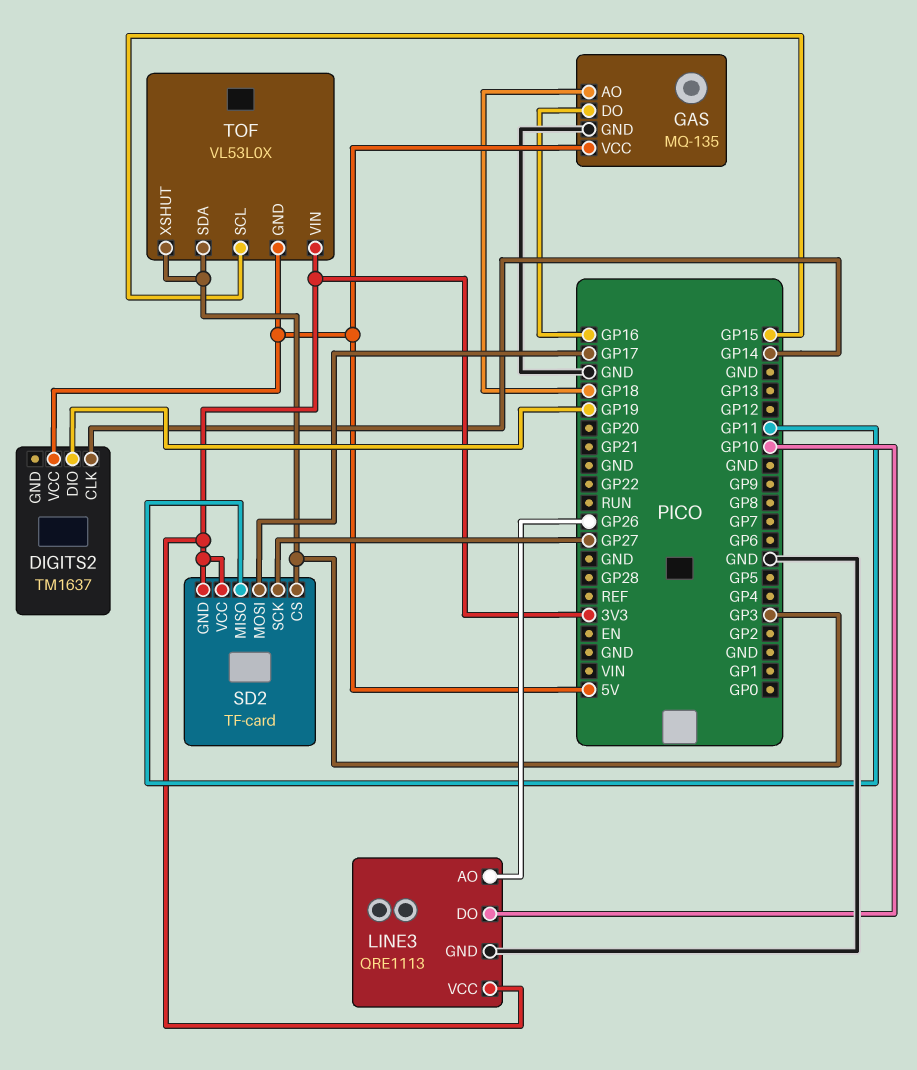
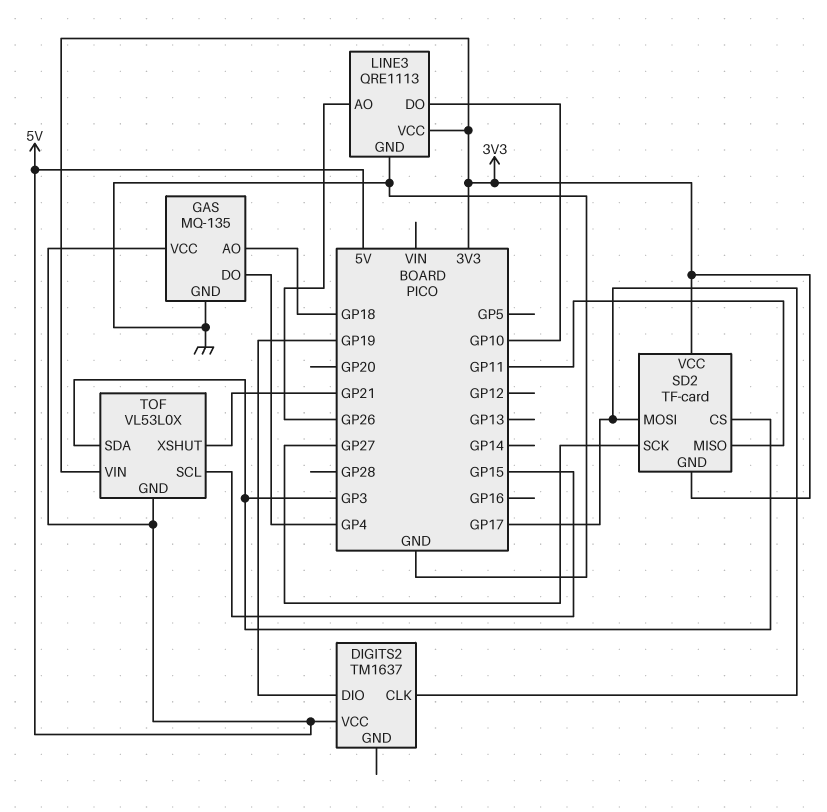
DIGITS2 pin CLK: GP14 -> GP17
GAS pin DO: GP16 -> GP4
TOF pin XSHUT: GP3 -> GP21

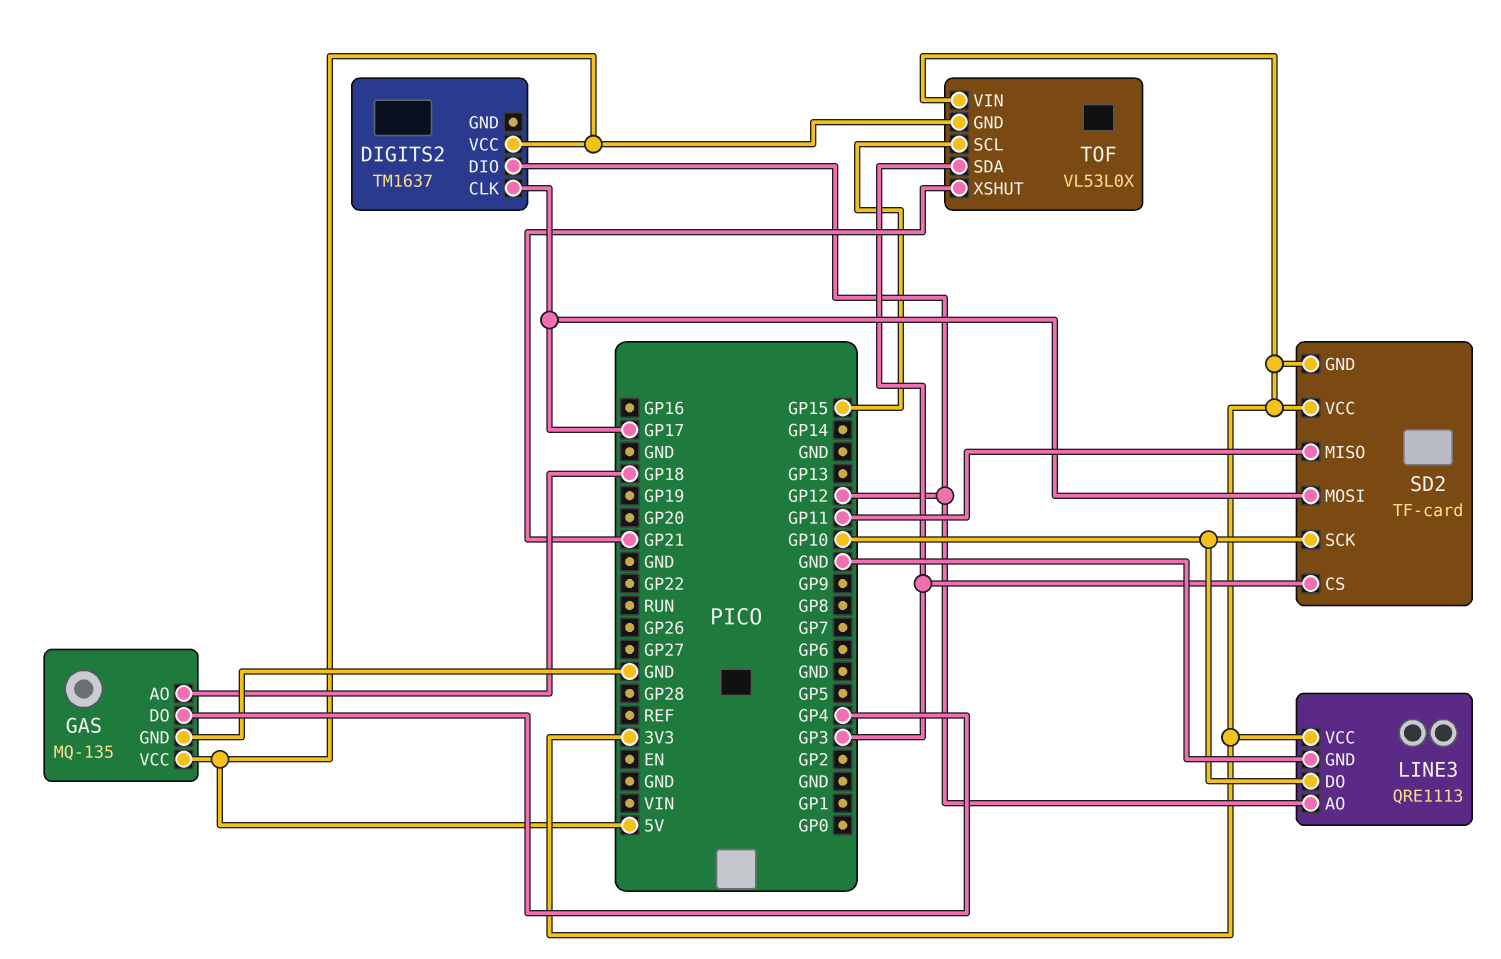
DIGITS2 pin DIO: GP19 -> GP12
LINE3 pin AO: GP26 -> GP12
SD2 pin SCK: GP27 -> GP10

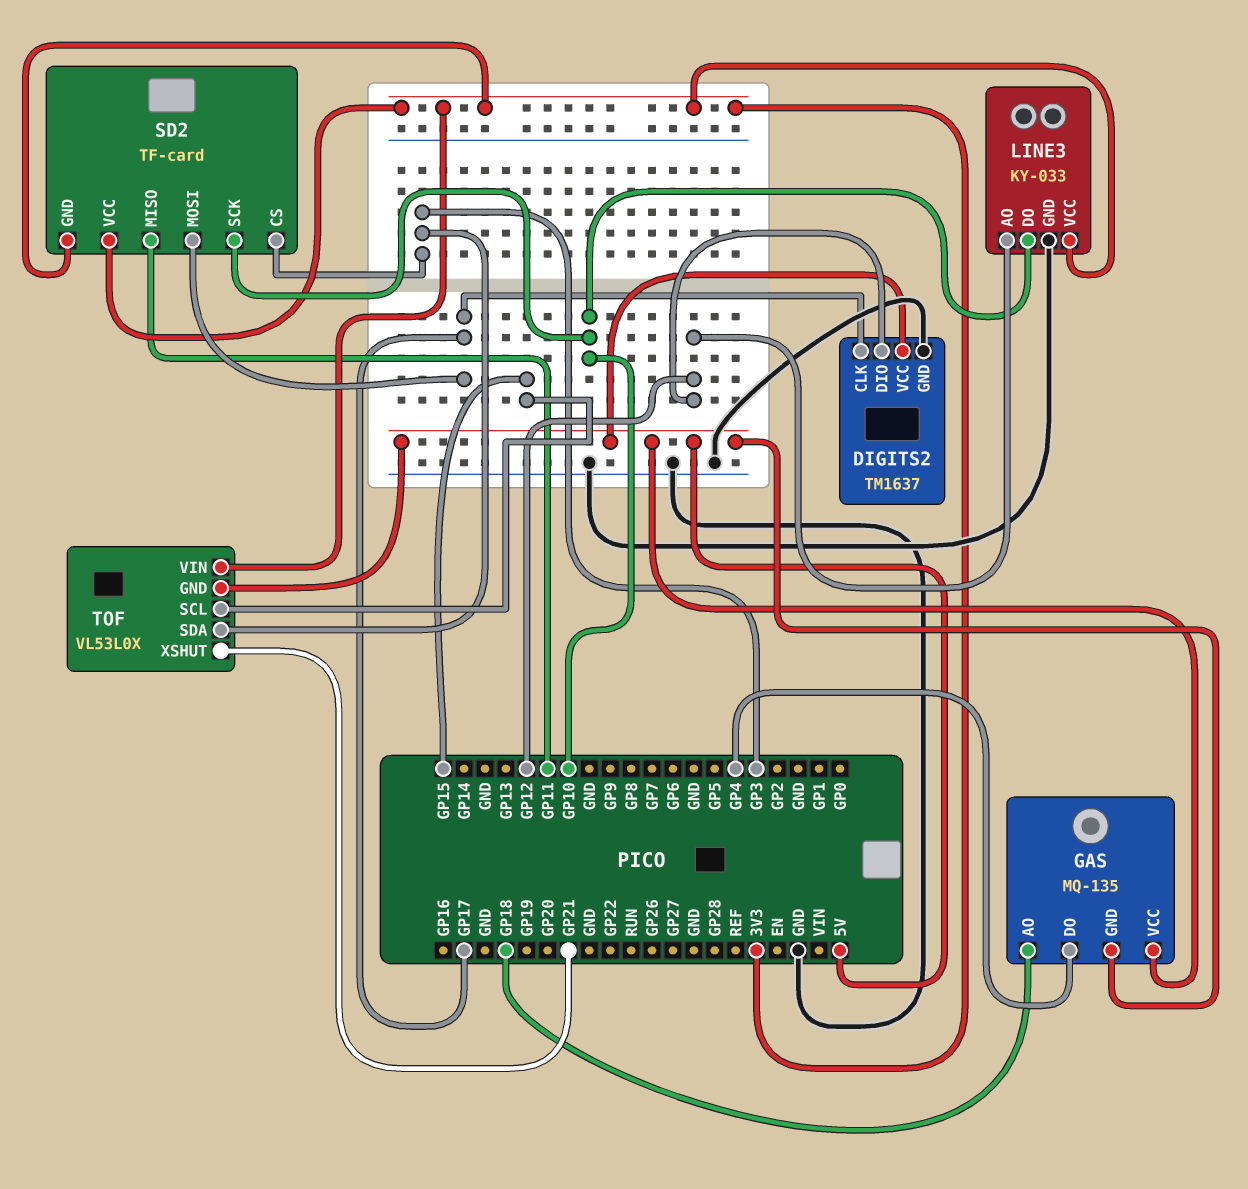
DIGITS2 pin GND: none -> GND
GAS pin GND: GND -> 5V
LINE3: QRE1113 -> KY-033

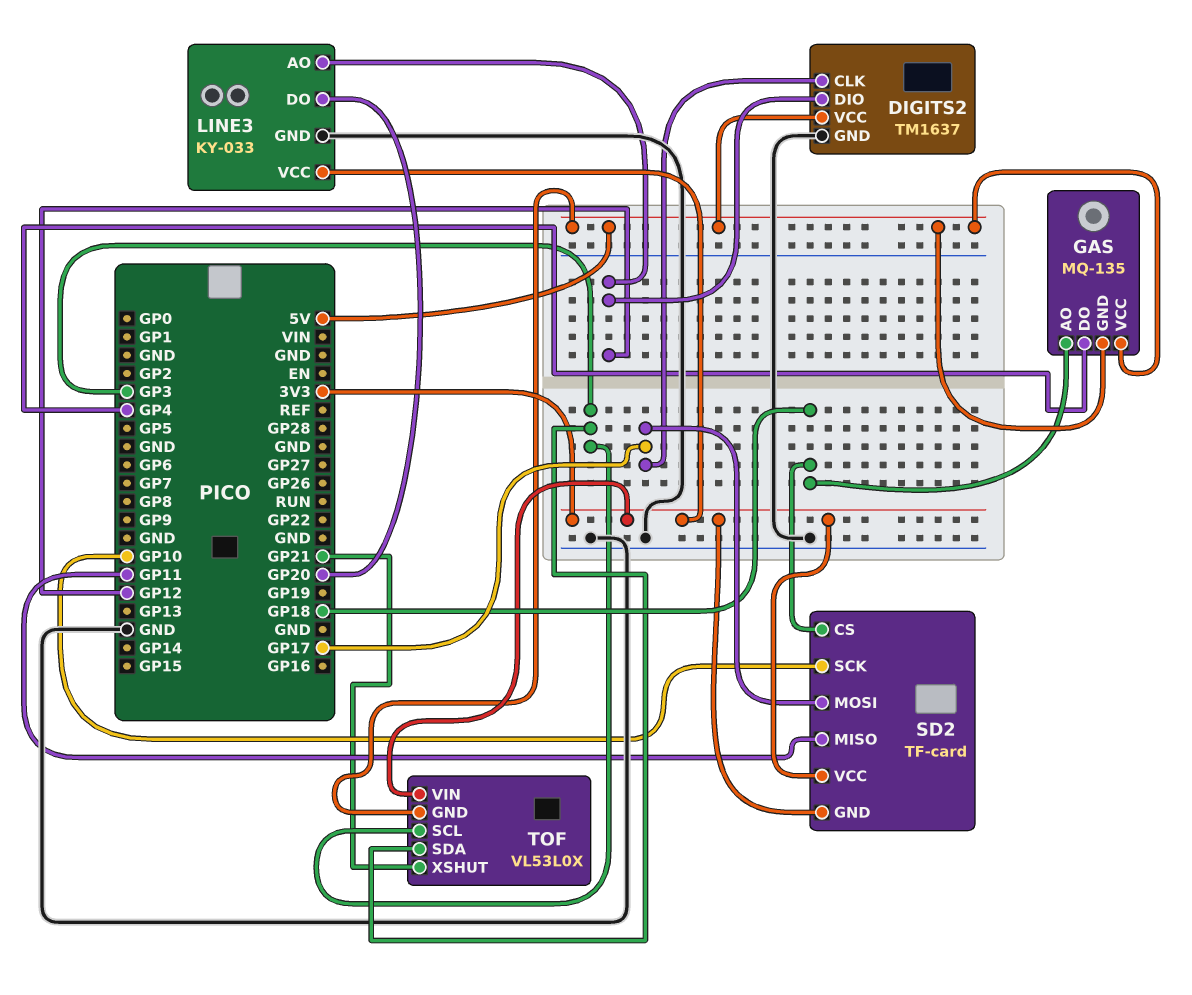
LINE3 pin DO: GP10 -> GP20
SD2 pin CS: GP3 -> GP18
TOF pin SCL: GP15 -> GP3

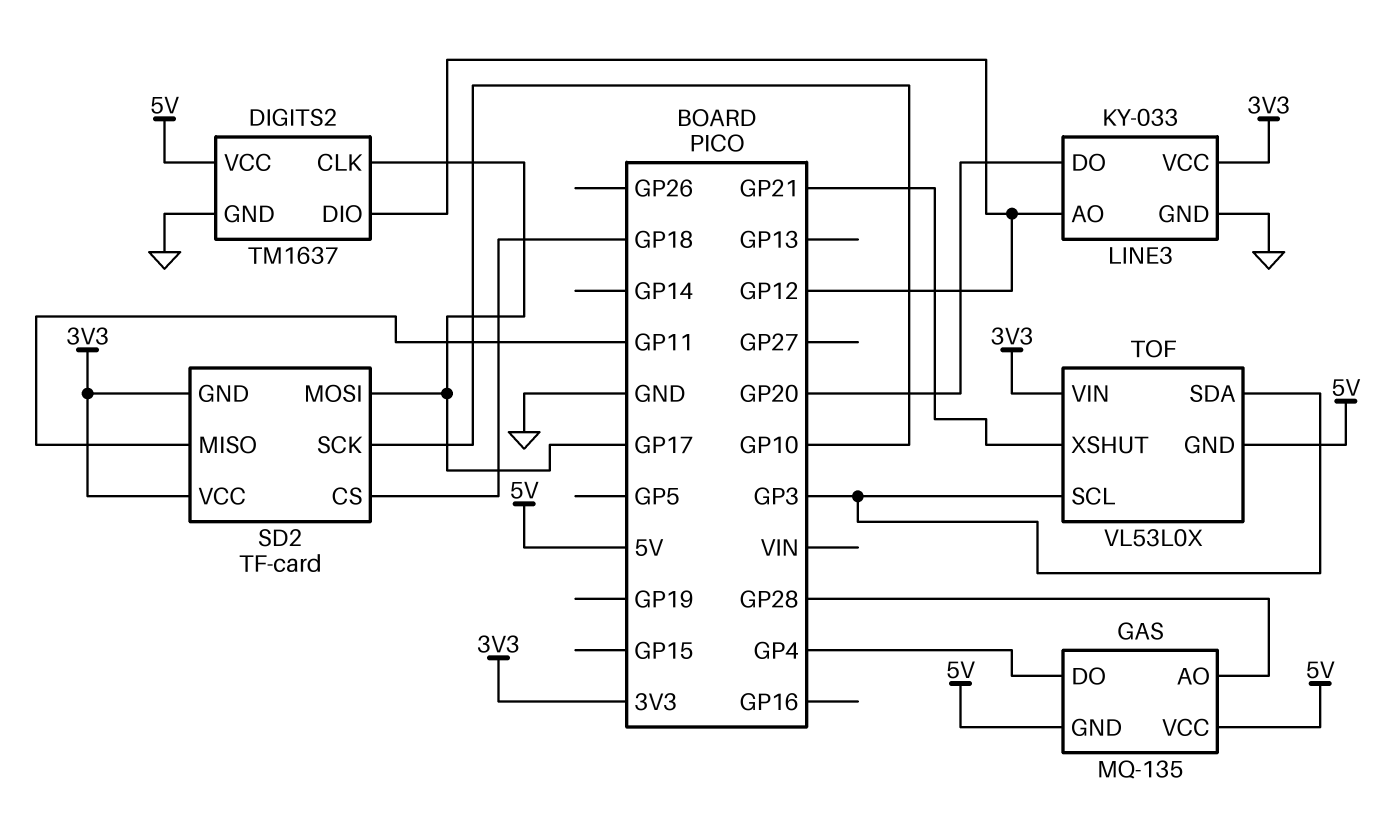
GAS pin AO: GP18 -> GP28

